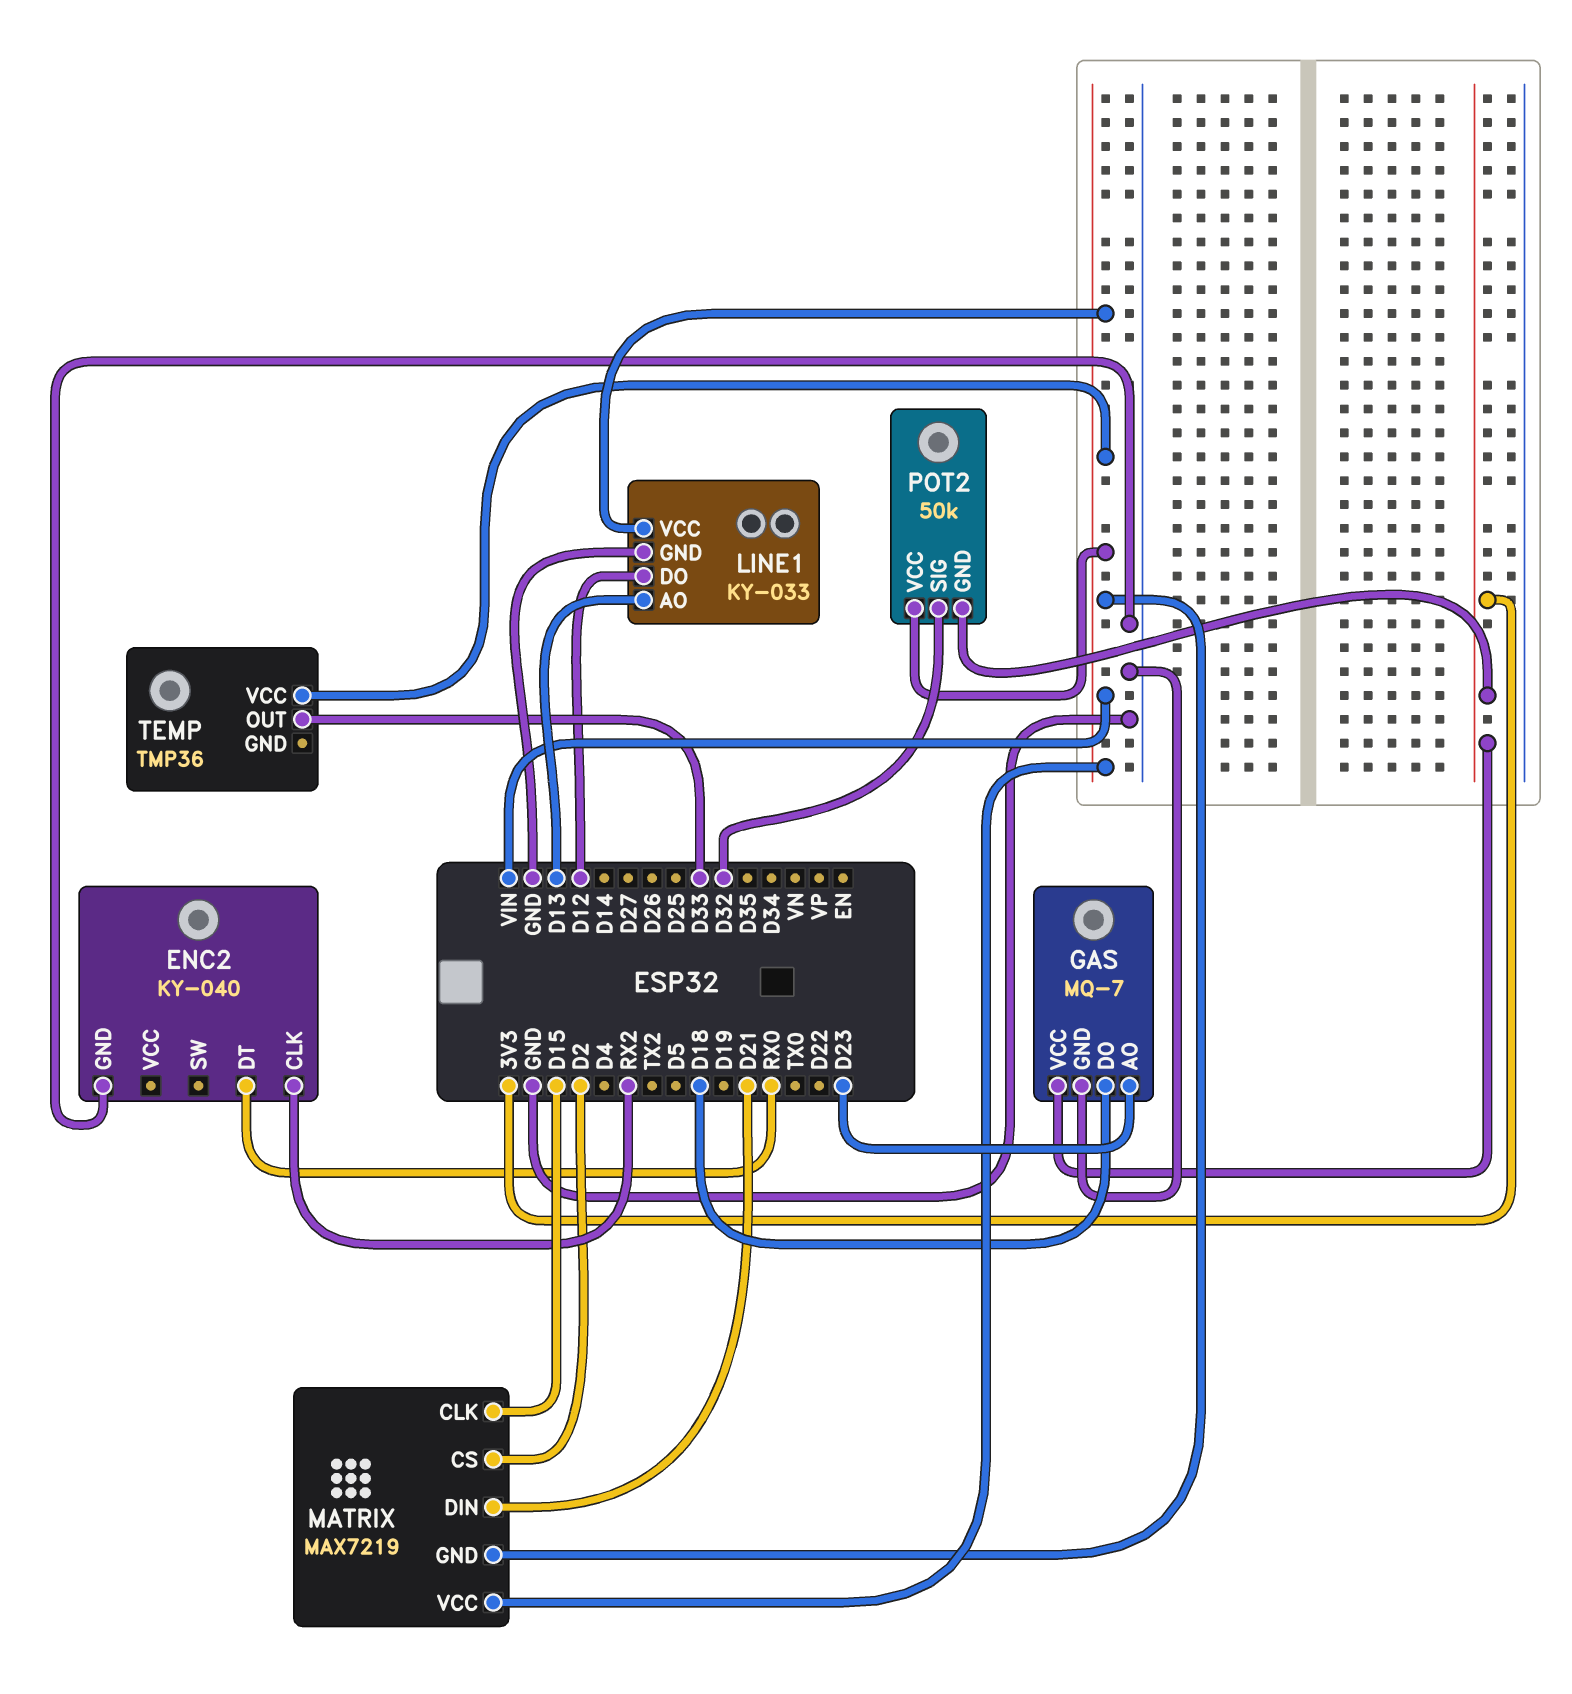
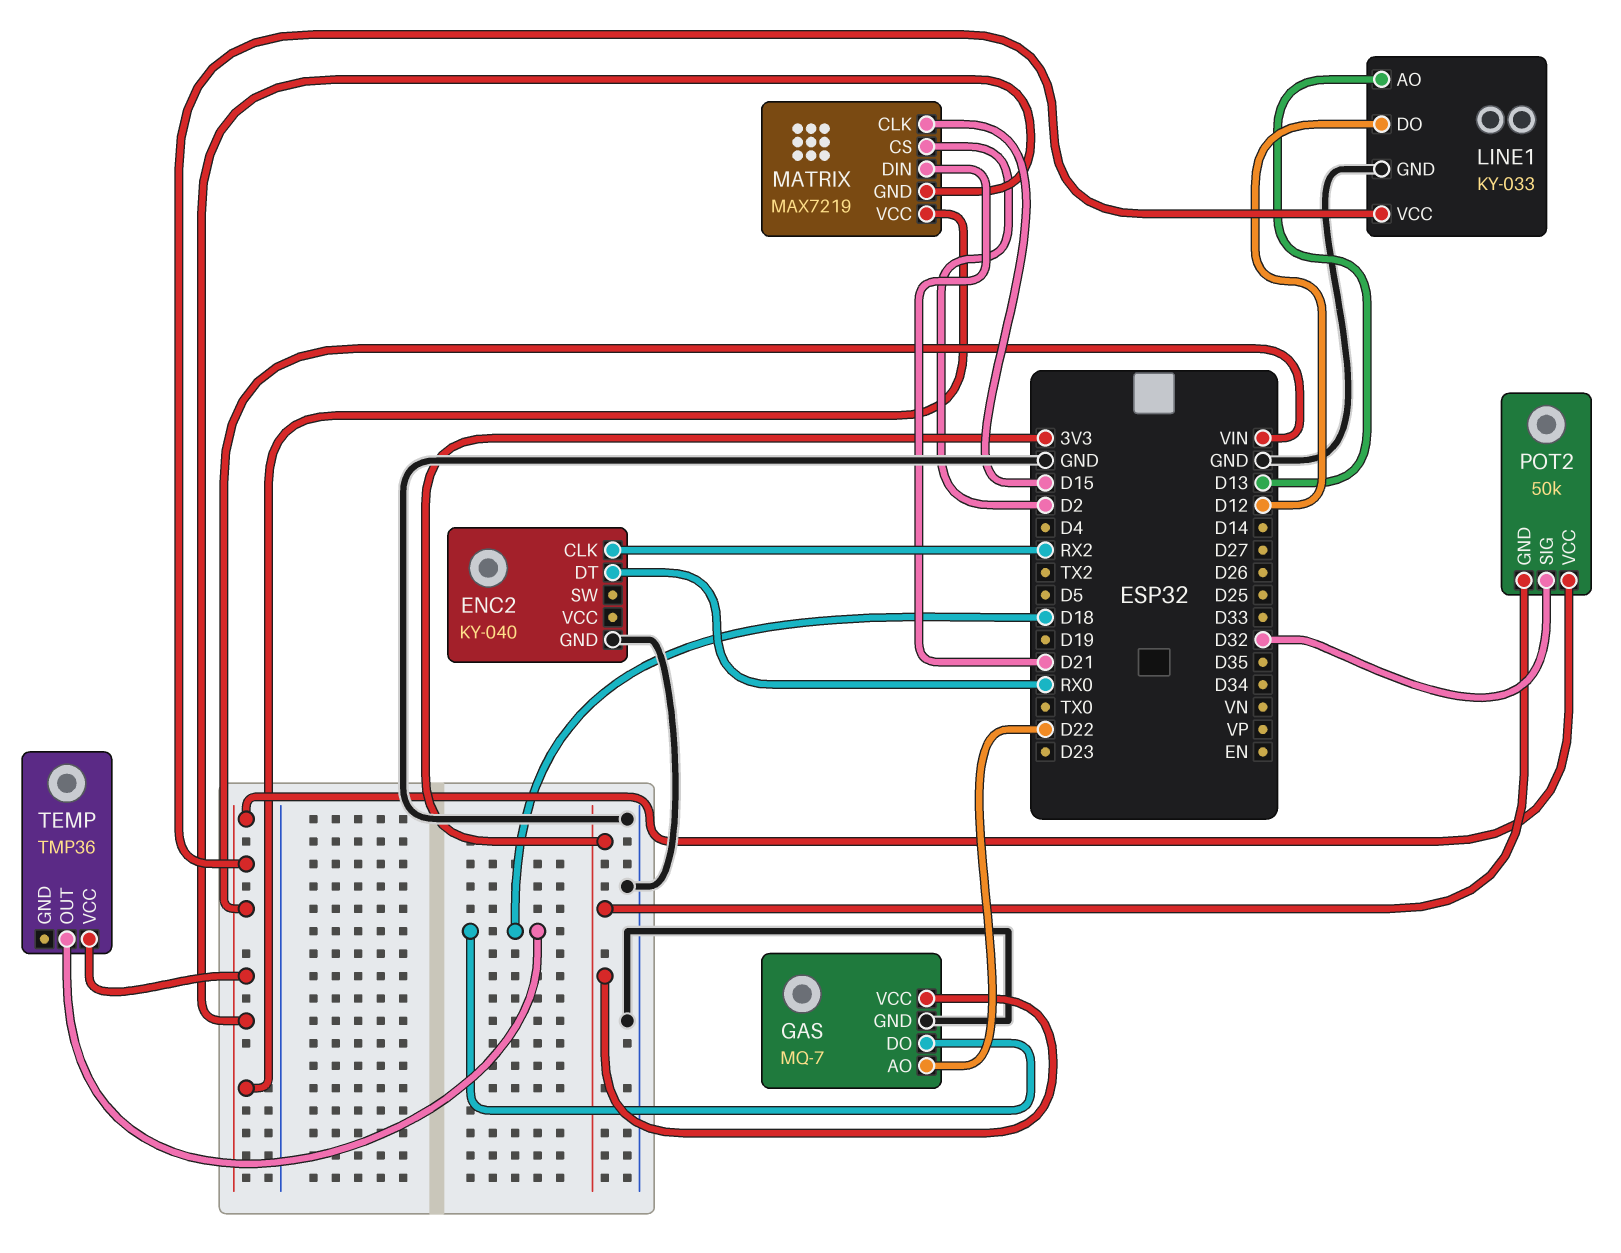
GAS pin AO: D23 -> D22
TEMP pin OUT: D33 -> D18

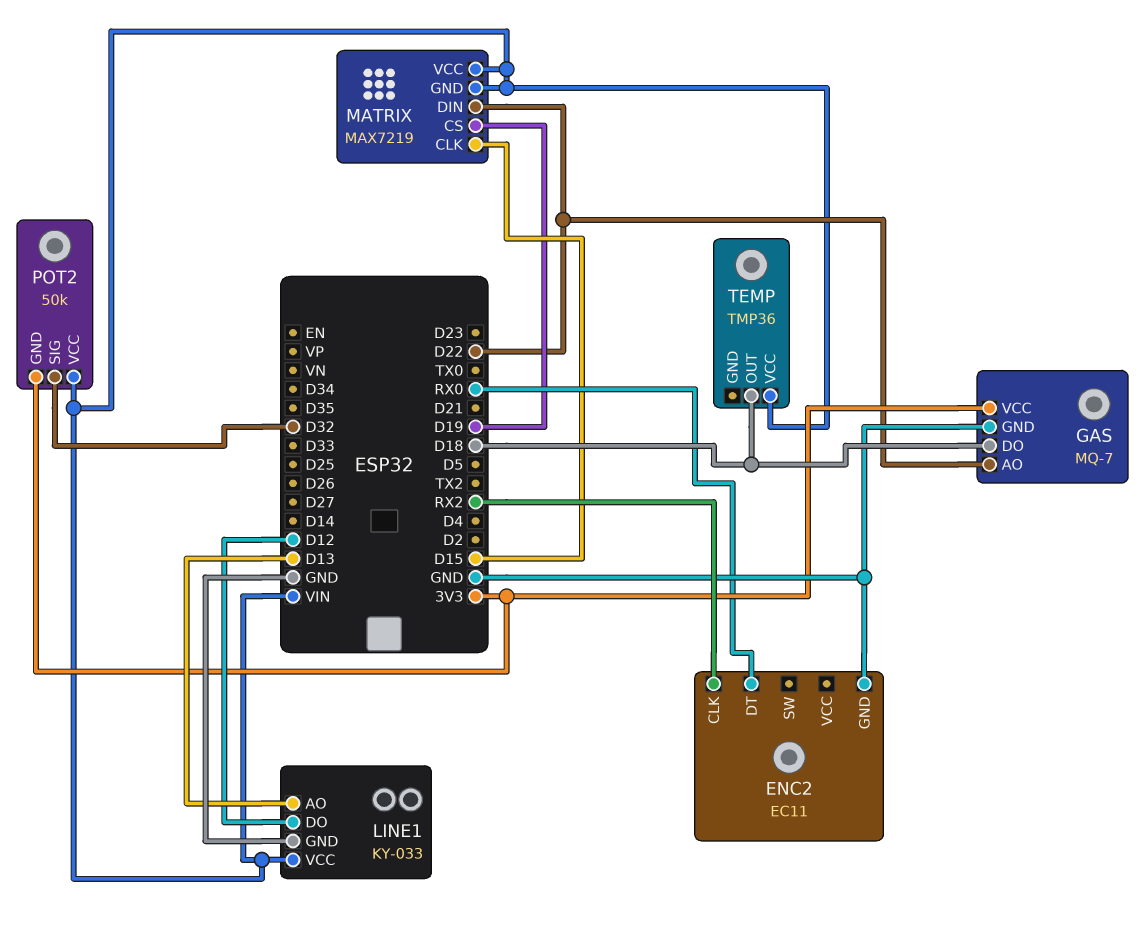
ENC2: KY-040 -> EC11
MATRIX pin CS: D2 -> D19
MATRIX pin DIN: D21 -> D22

